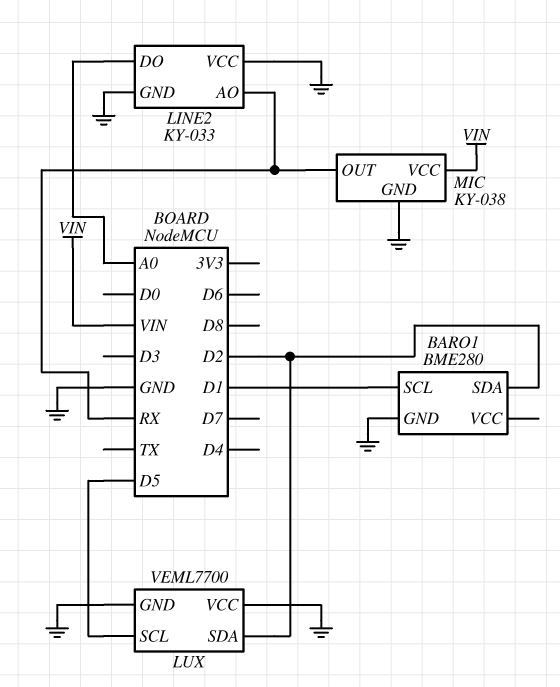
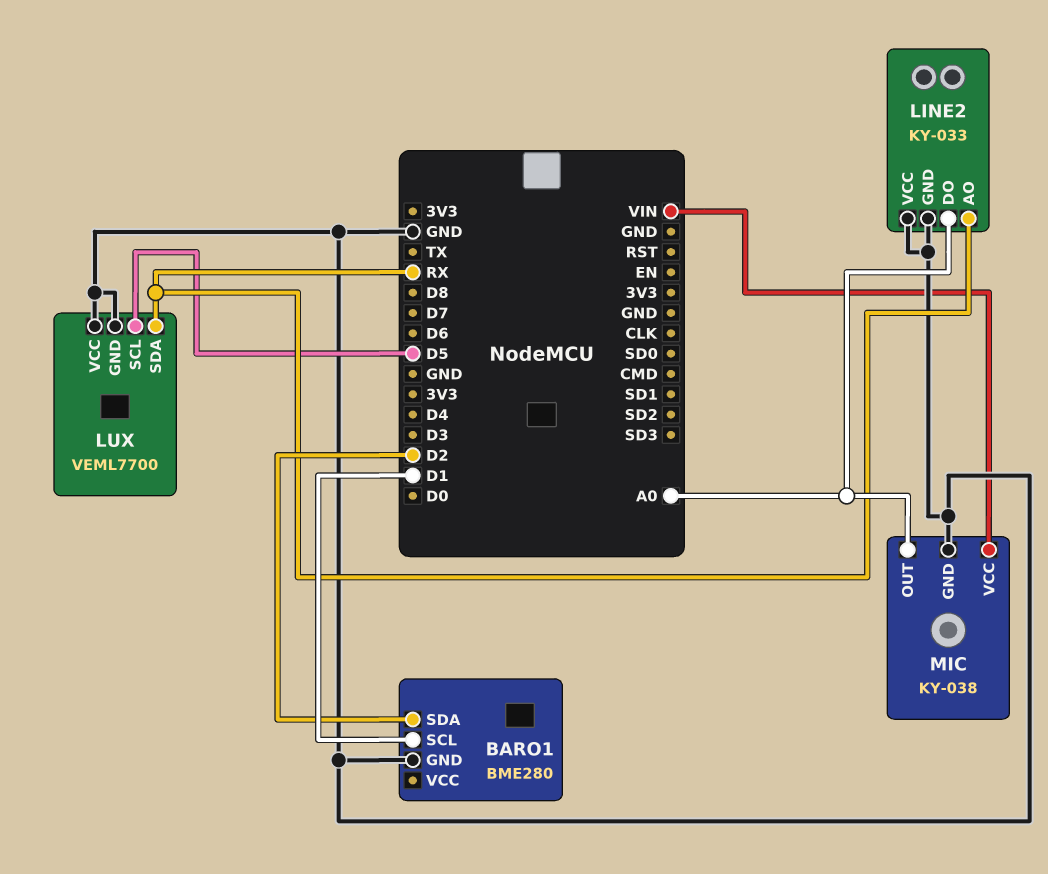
LUX pin SDA: D2 -> RX
MIC pin OUT: RX -> A0

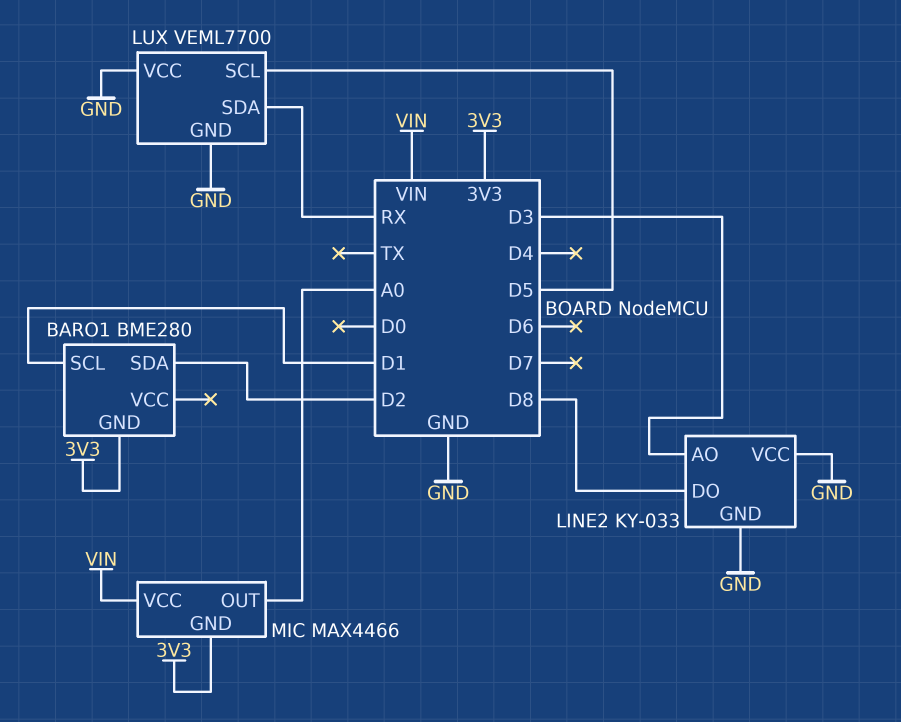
BARO1 pin GND: GND -> 3V3
LINE2 pin AO: RX -> D3
LINE2 pin DO: A0 -> D8
MIC: KY-038 -> MAX4466
MIC pin GND: GND -> 3V3

